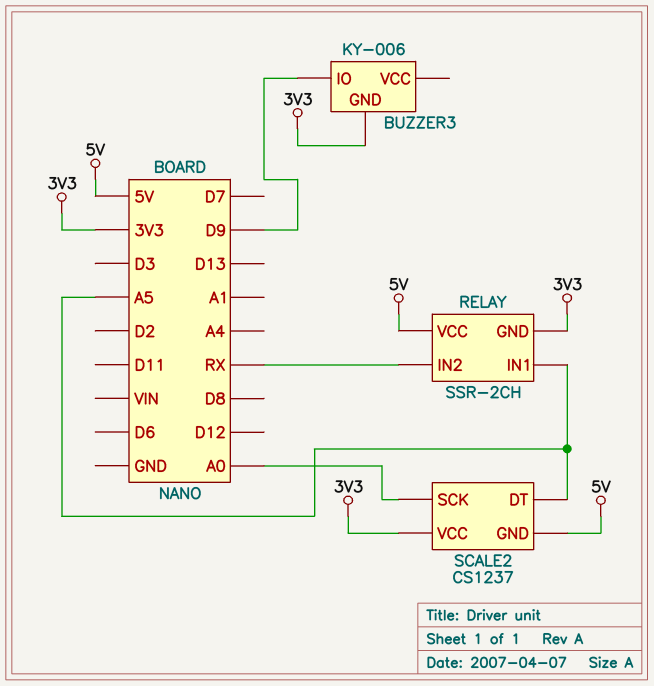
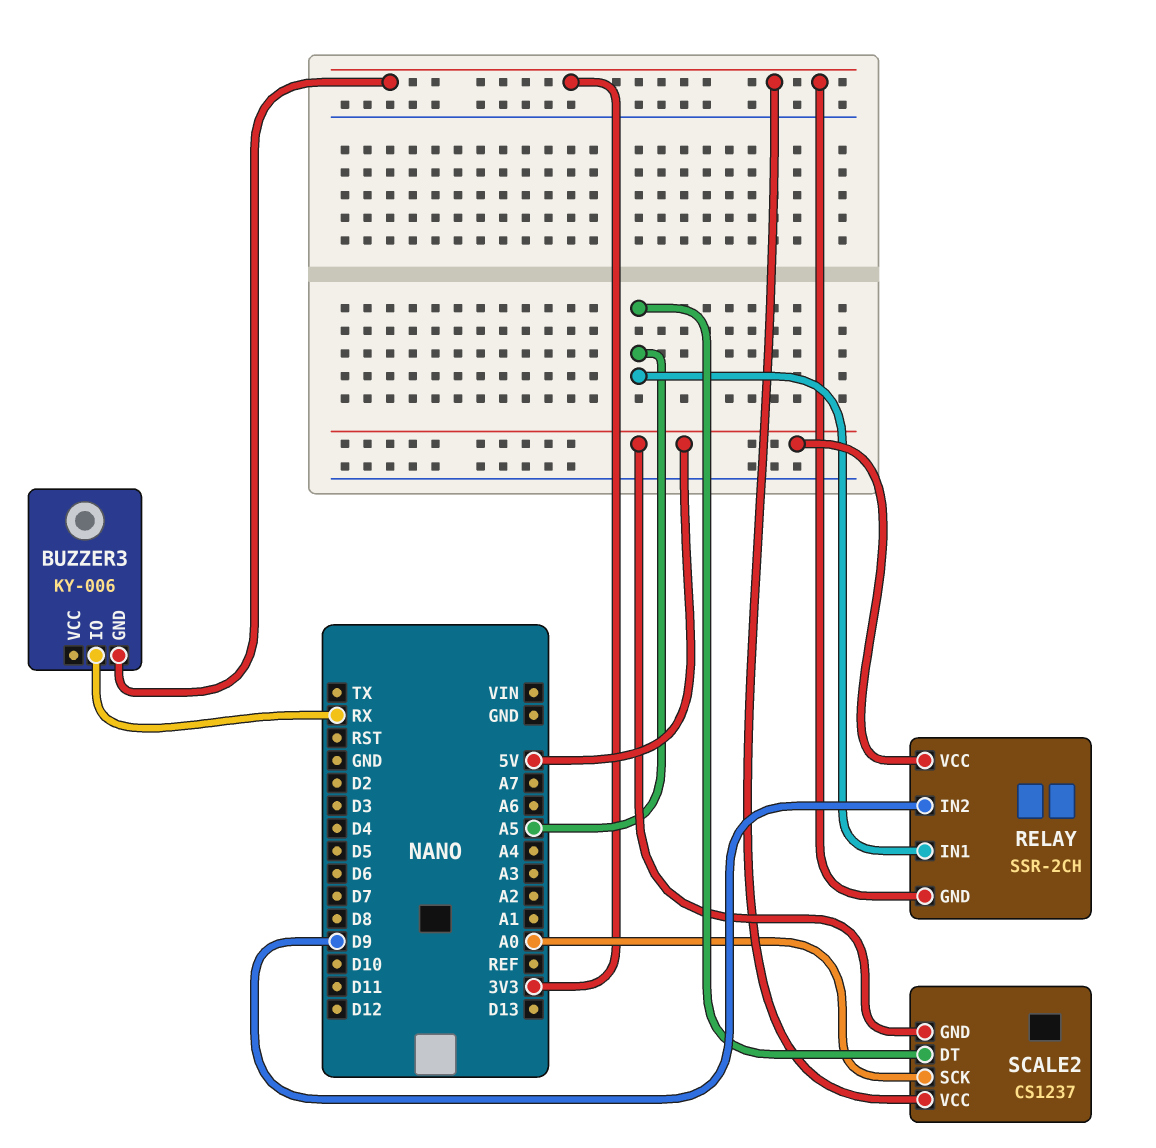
BUZZER3 pin IO: D9 -> RX
RELAY pin IN2: RX -> D9

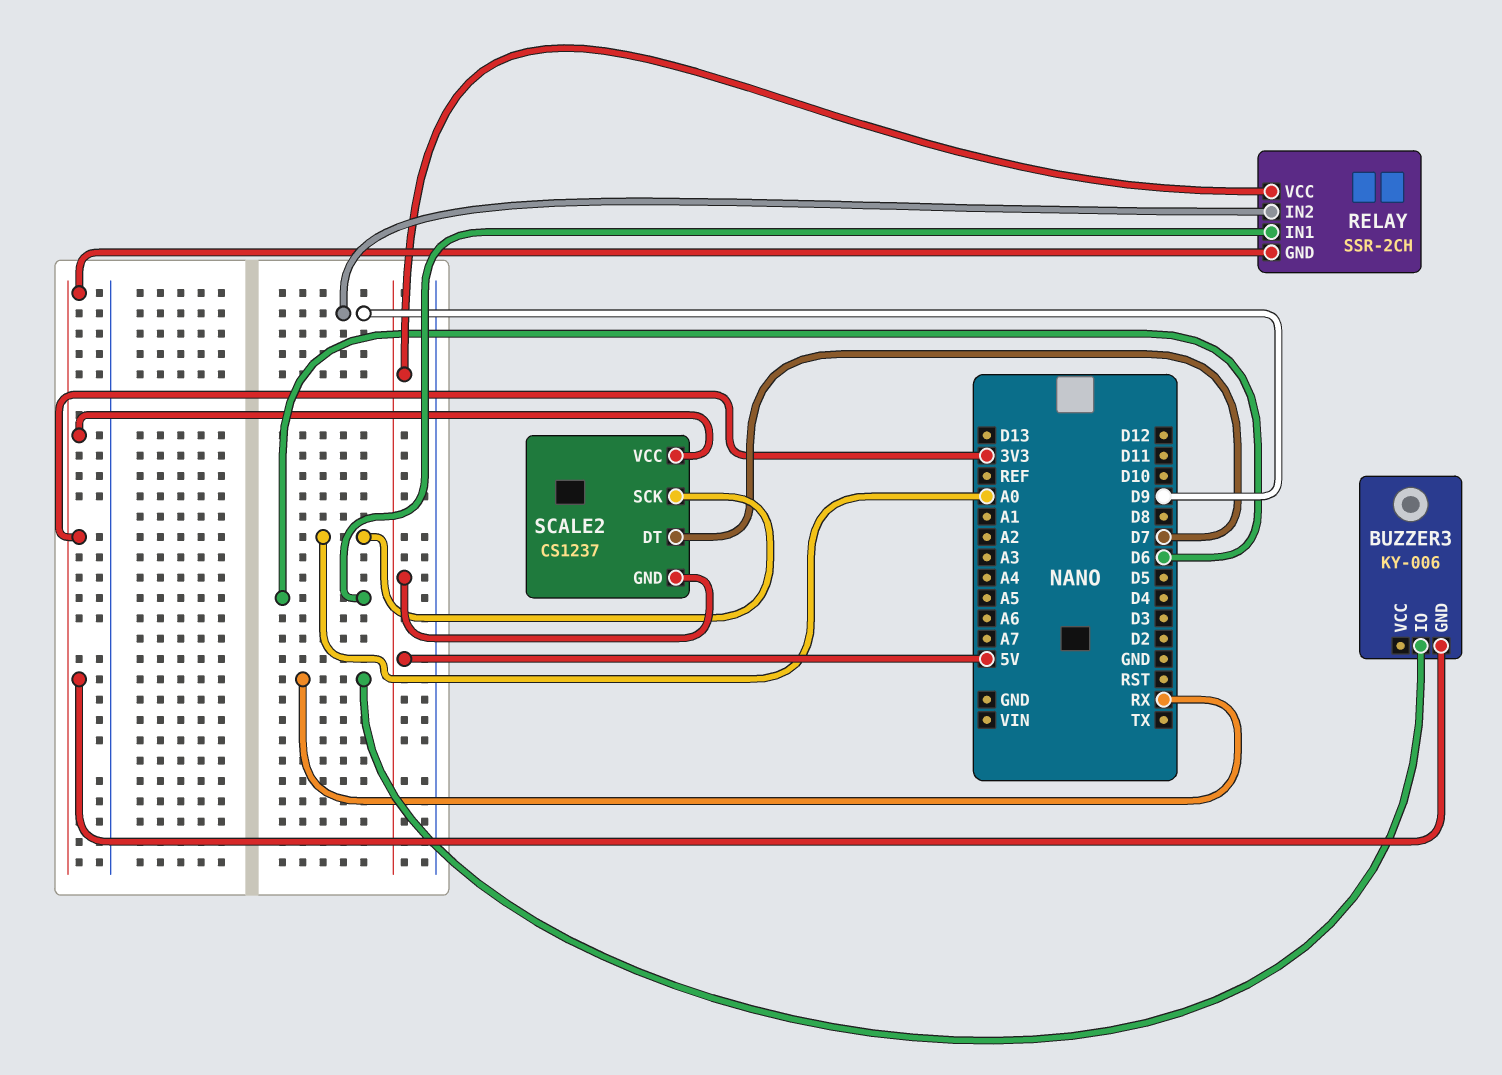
RELAY pin IN1: A5 -> D6
SCALE2 pin DT: A5 -> D7

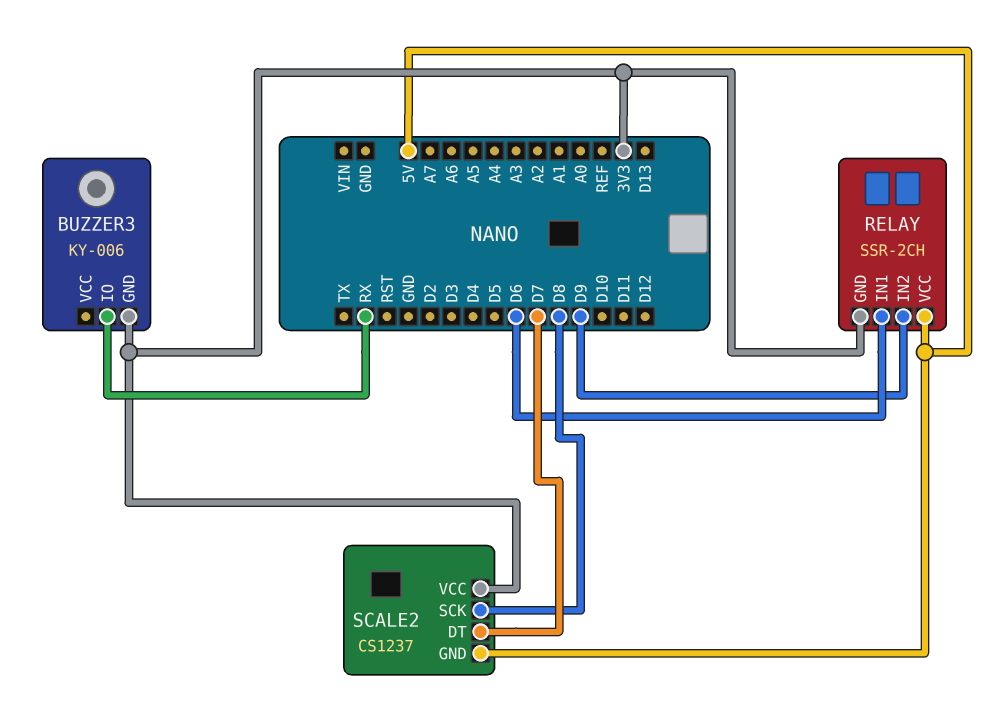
SCALE2 pin SCK: A0 -> D8

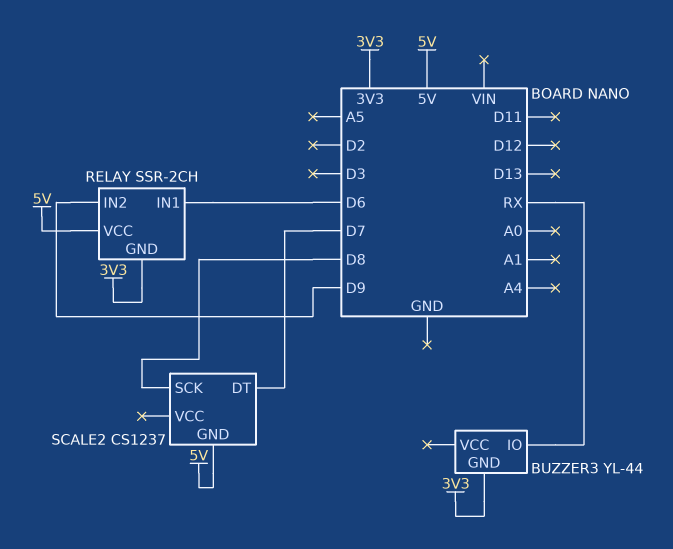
BUZZER3: KY-006 -> YL-44
SCALE2 pin VCC: 3V3 -> none

